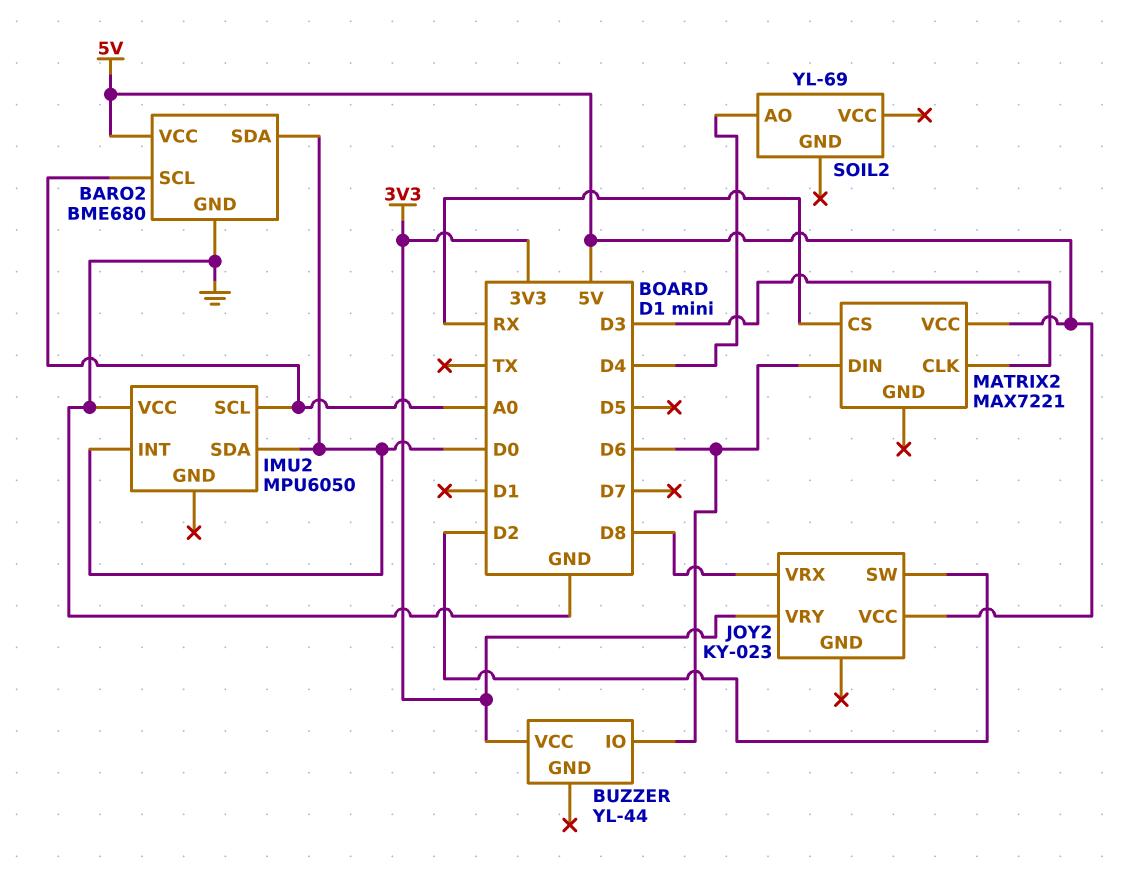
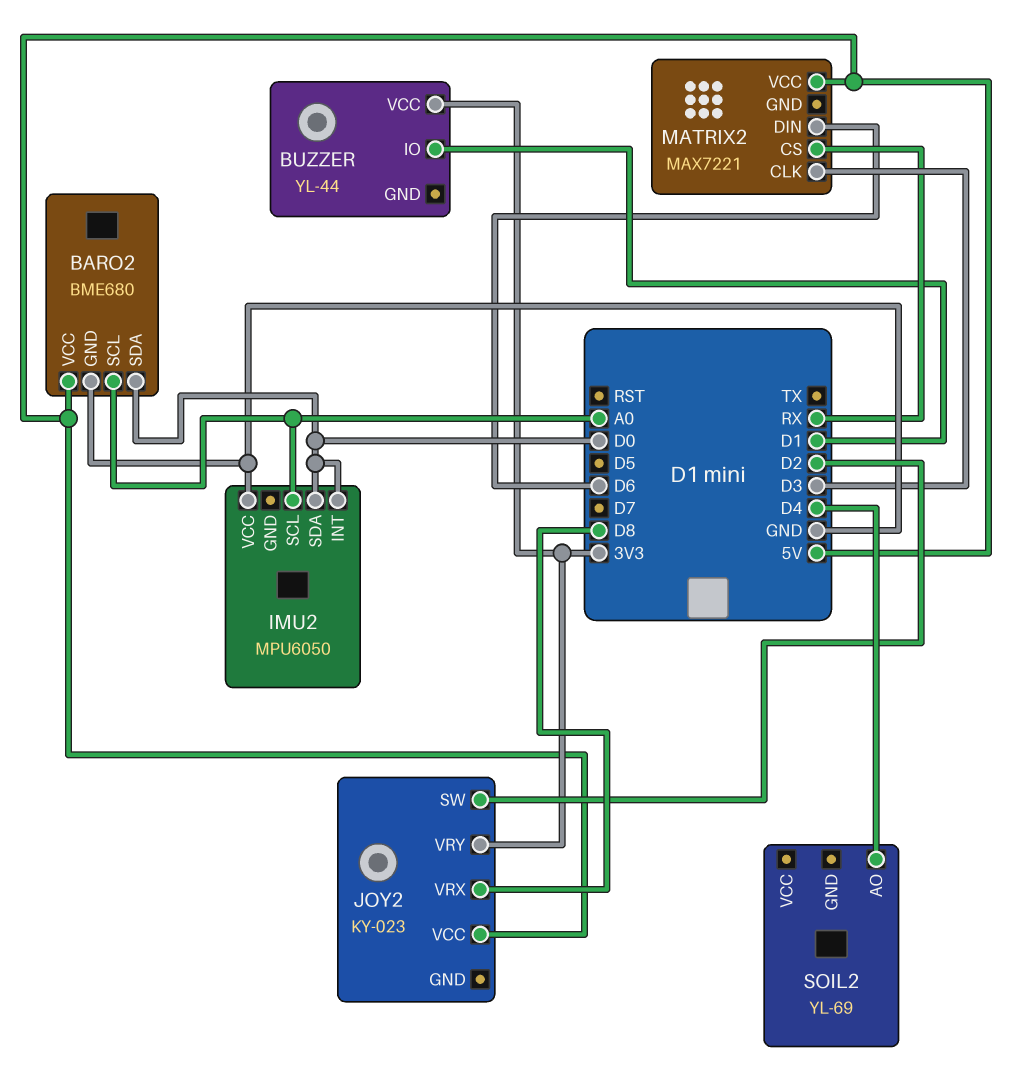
BUZZER pin IO: D6 -> D1

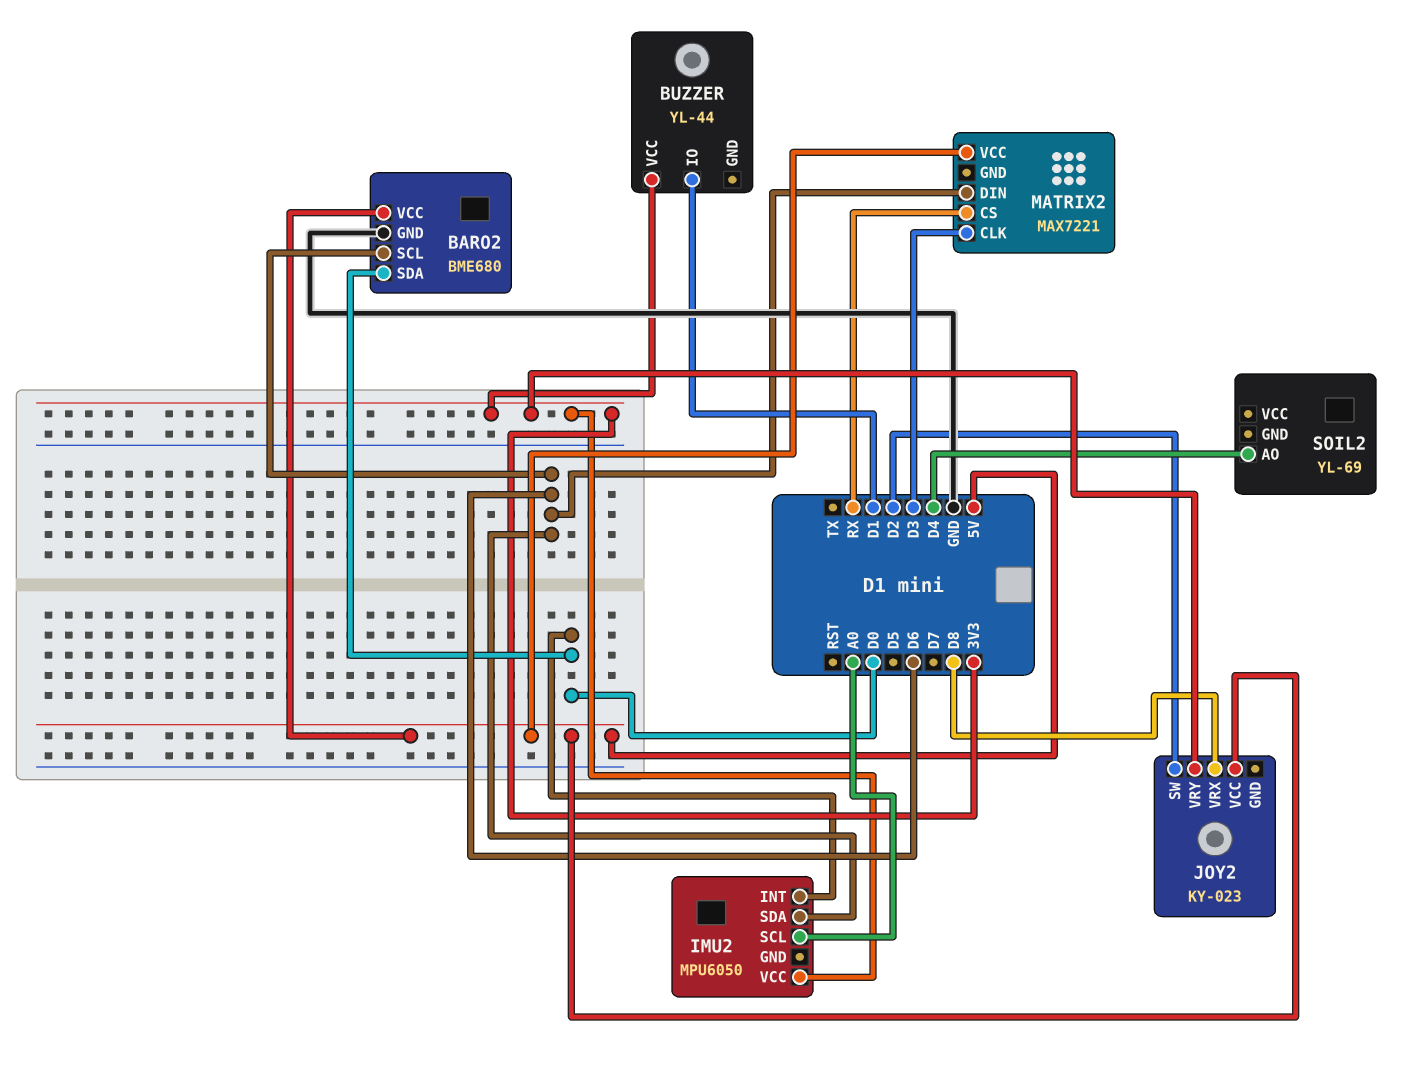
BARO2 pin SCL: A0 -> D6
IMU2 pin SDA: D0 -> D6
IMU2 pin VCC: GND -> 3V3

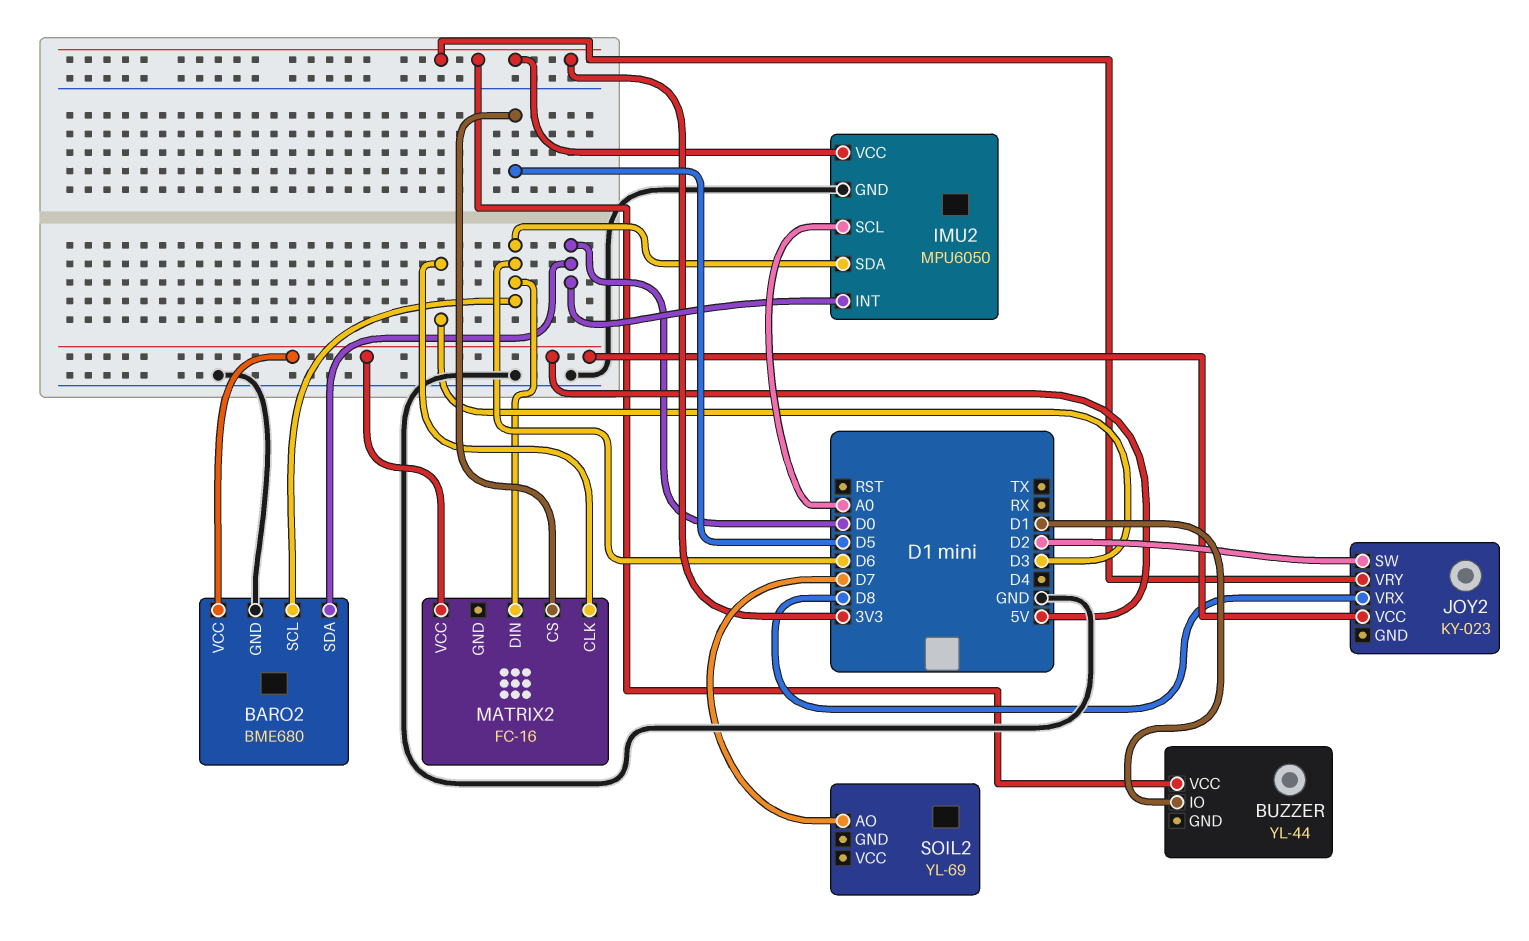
IMU2 pin GND: none -> GND
MATRIX2: MAX7221 -> FC-16
MATRIX2 pin CS: RX -> D5
SOIL2 pin AO: D4 -> D7

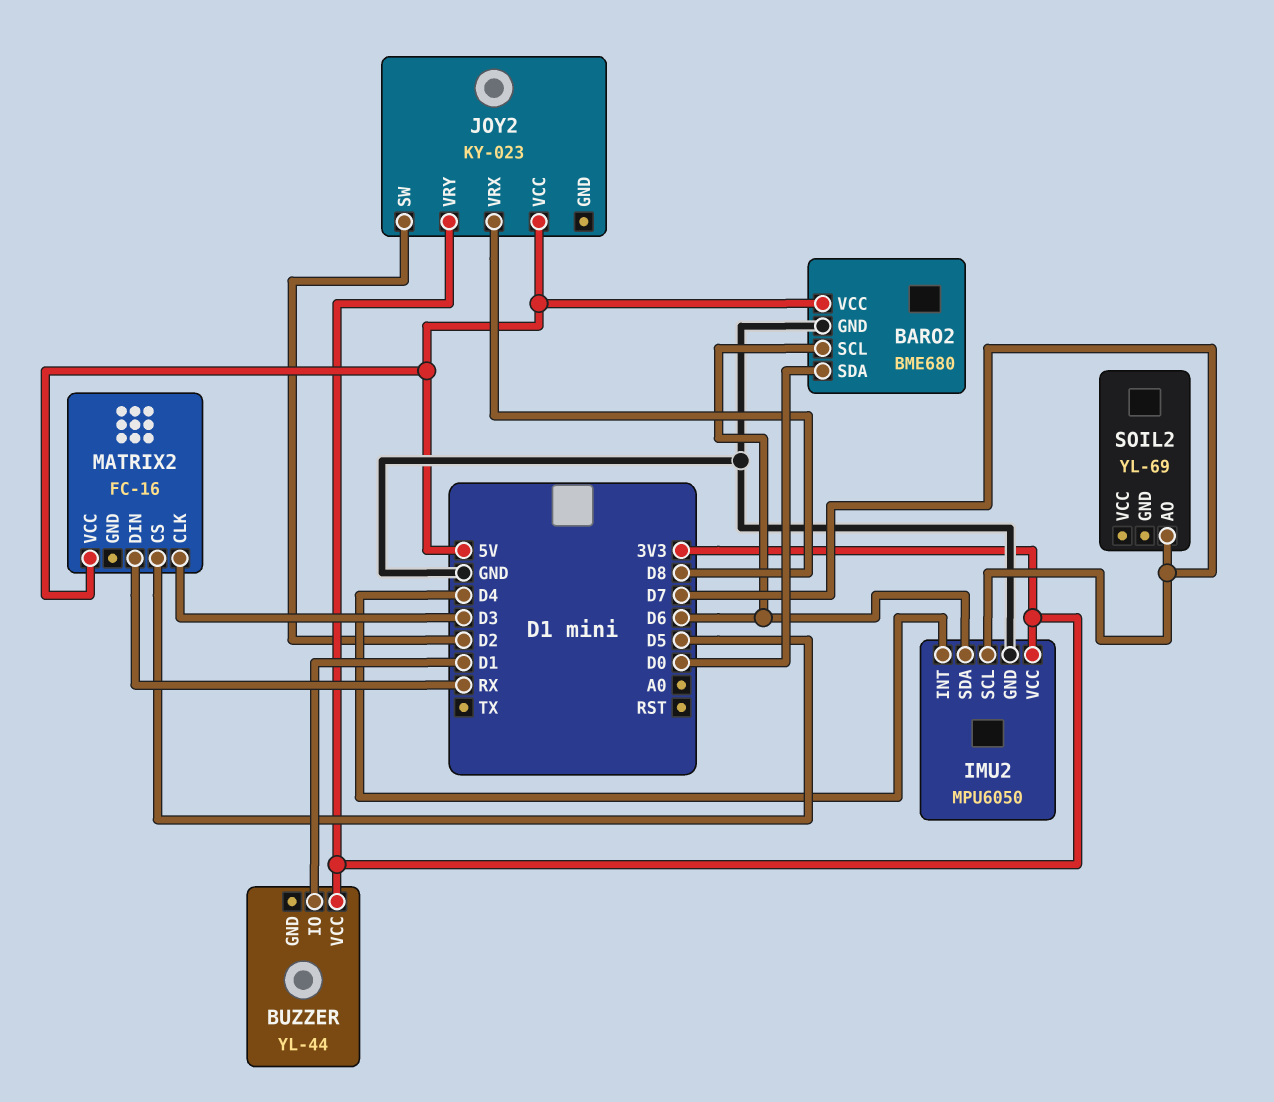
IMU2 pin INT: D0 -> D4
IMU2 pin SCL: A0 -> D7
MATRIX2 pin DIN: D6 -> RX

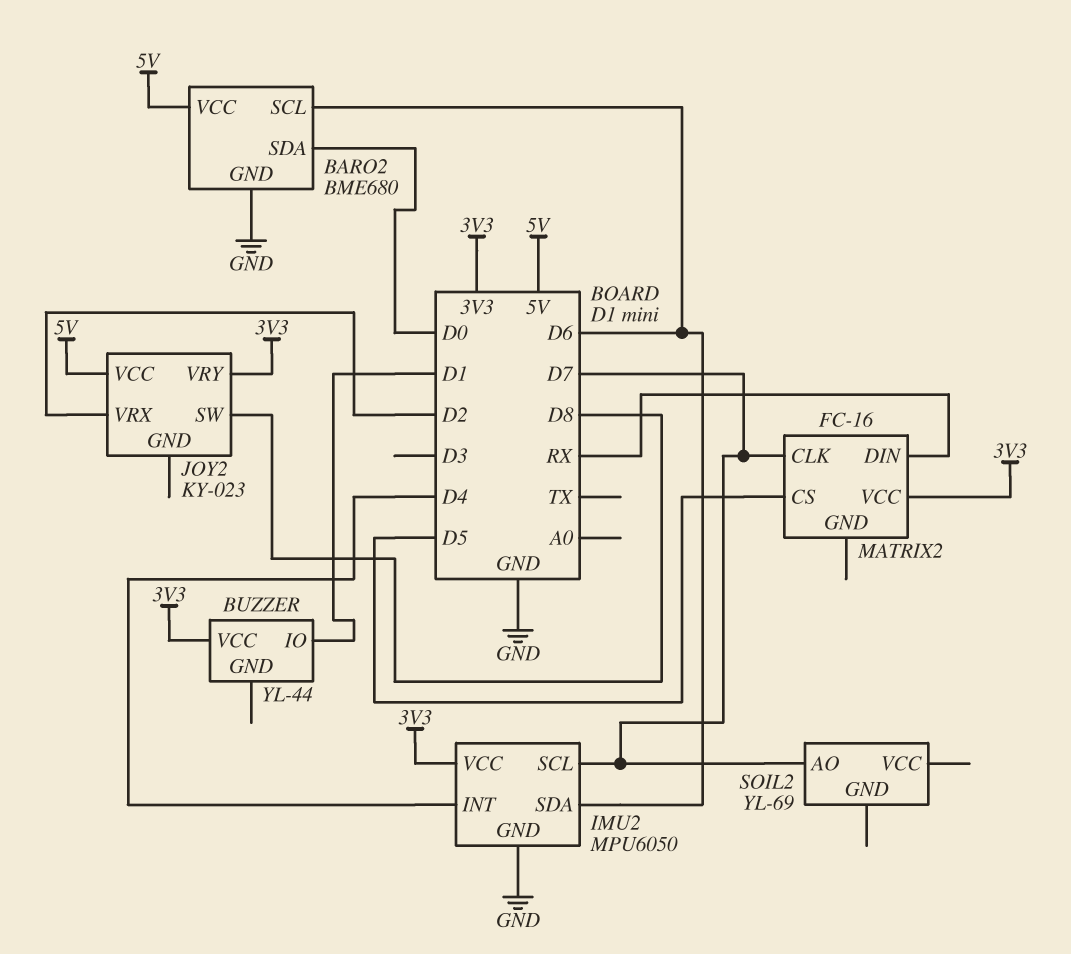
JOY2 pin SW: D2 -> D8
JOY2 pin VRX: D8 -> D2
MATRIX2 pin CLK: D3 -> D7
MATRIX2 pin VCC: 5V -> 3V3

